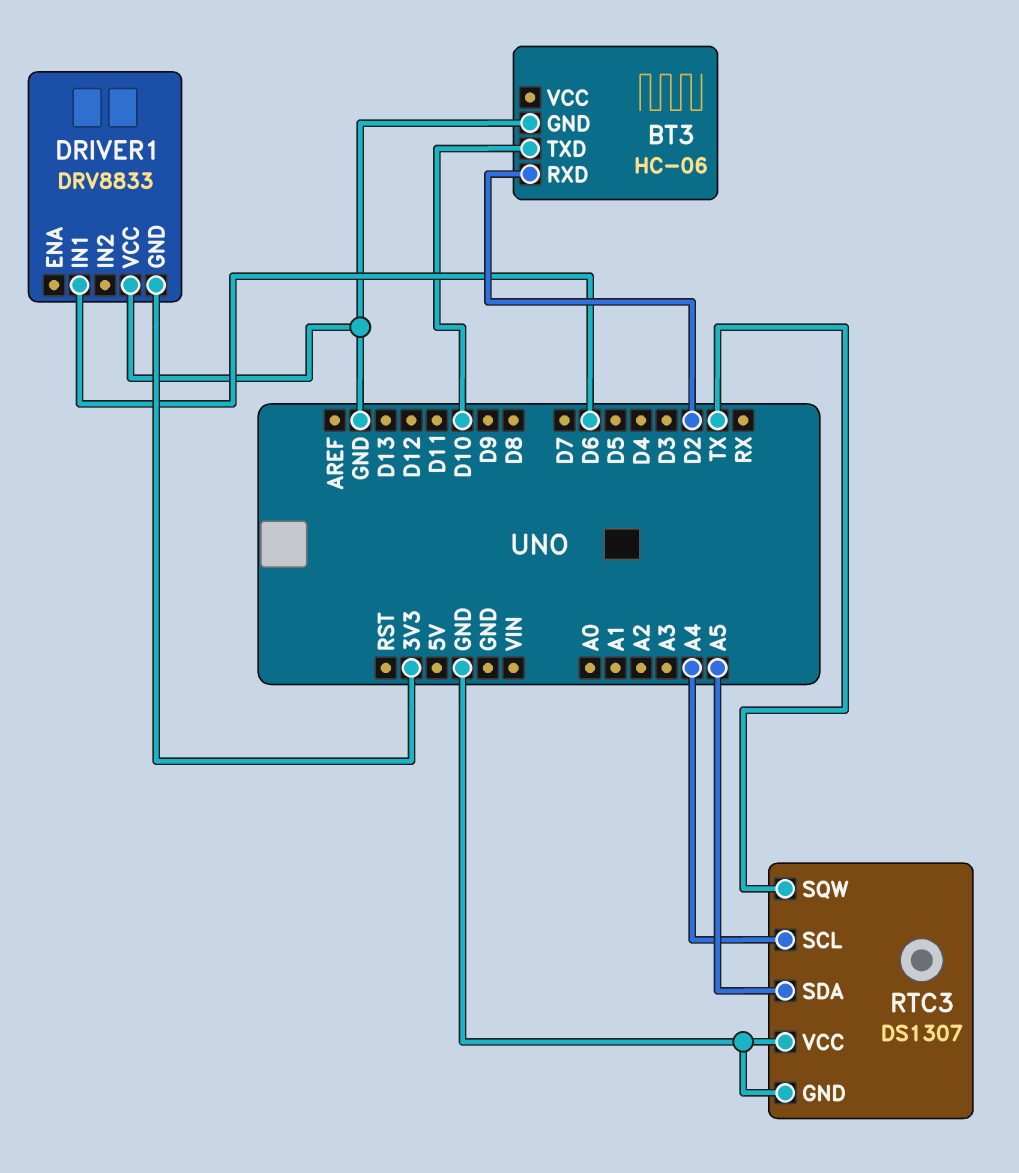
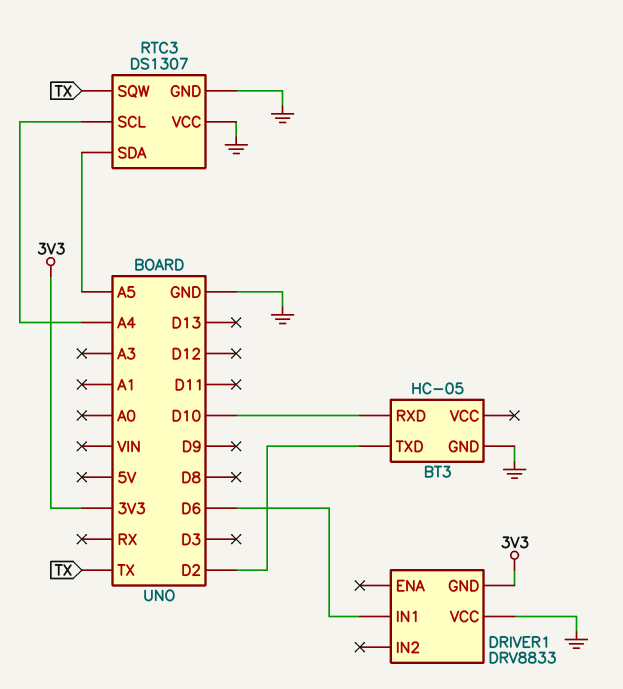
BT3: HC-06 -> HC-05
BT3 pin RXD: D2 -> D10
BT3 pin TXD: D10 -> D2

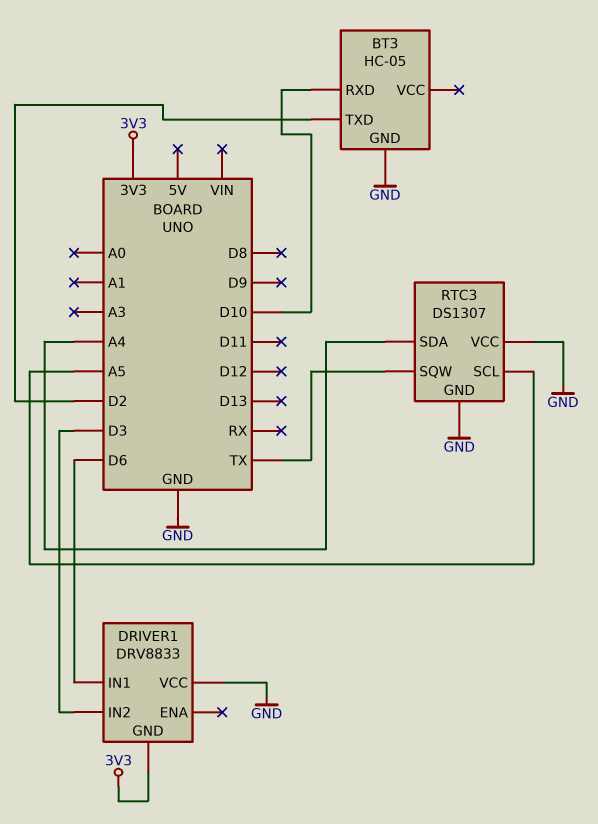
DRIVER1 pin IN2: none -> D3
RTC3 pin SCL: A4 -> A5
RTC3 pin SDA: A5 -> A4

